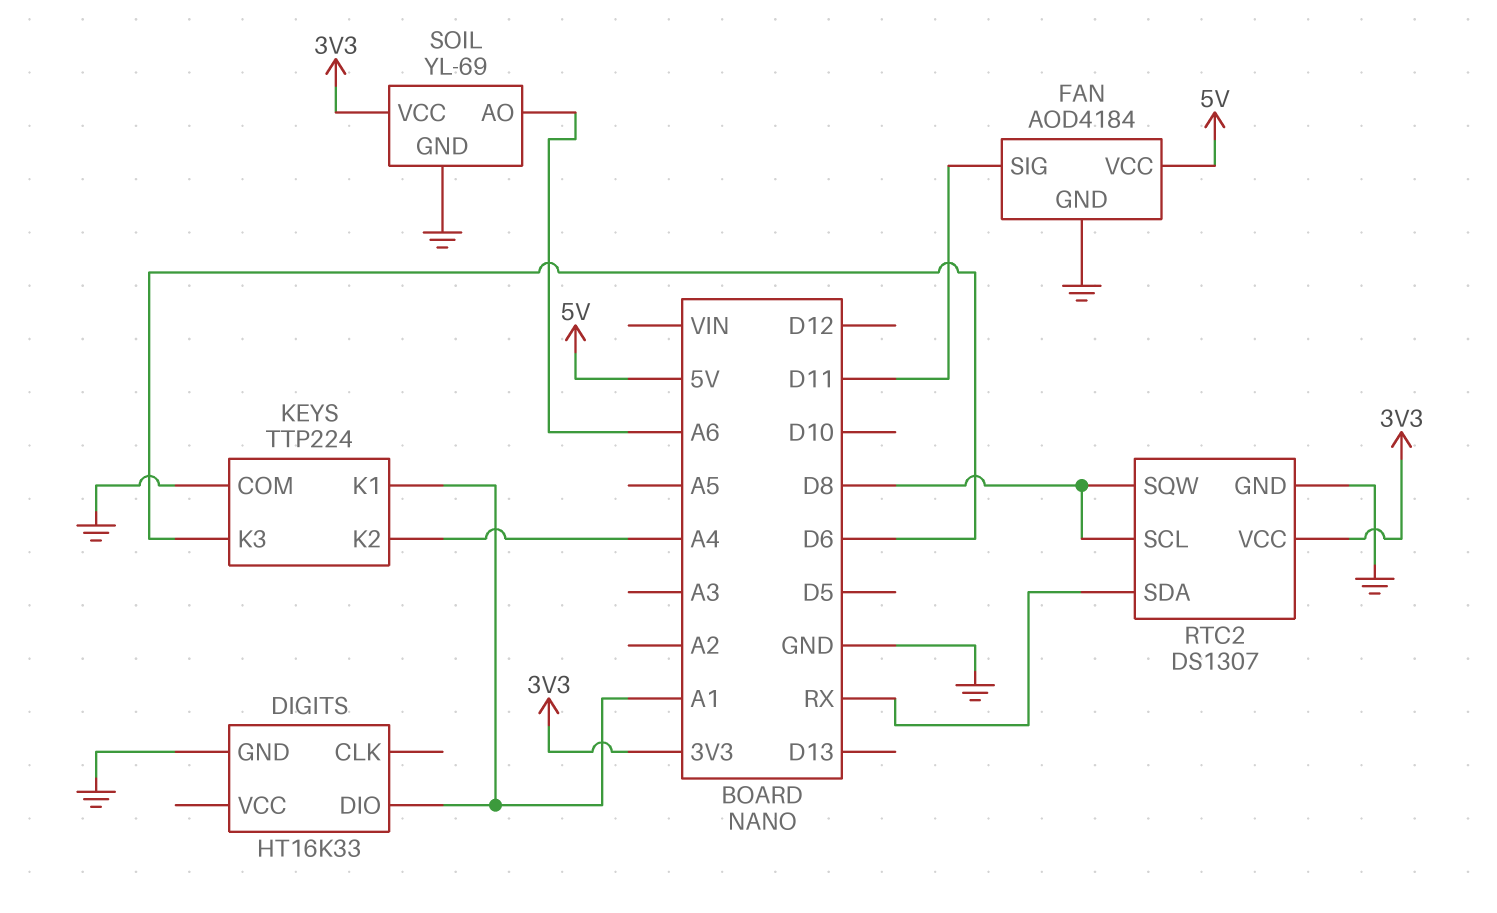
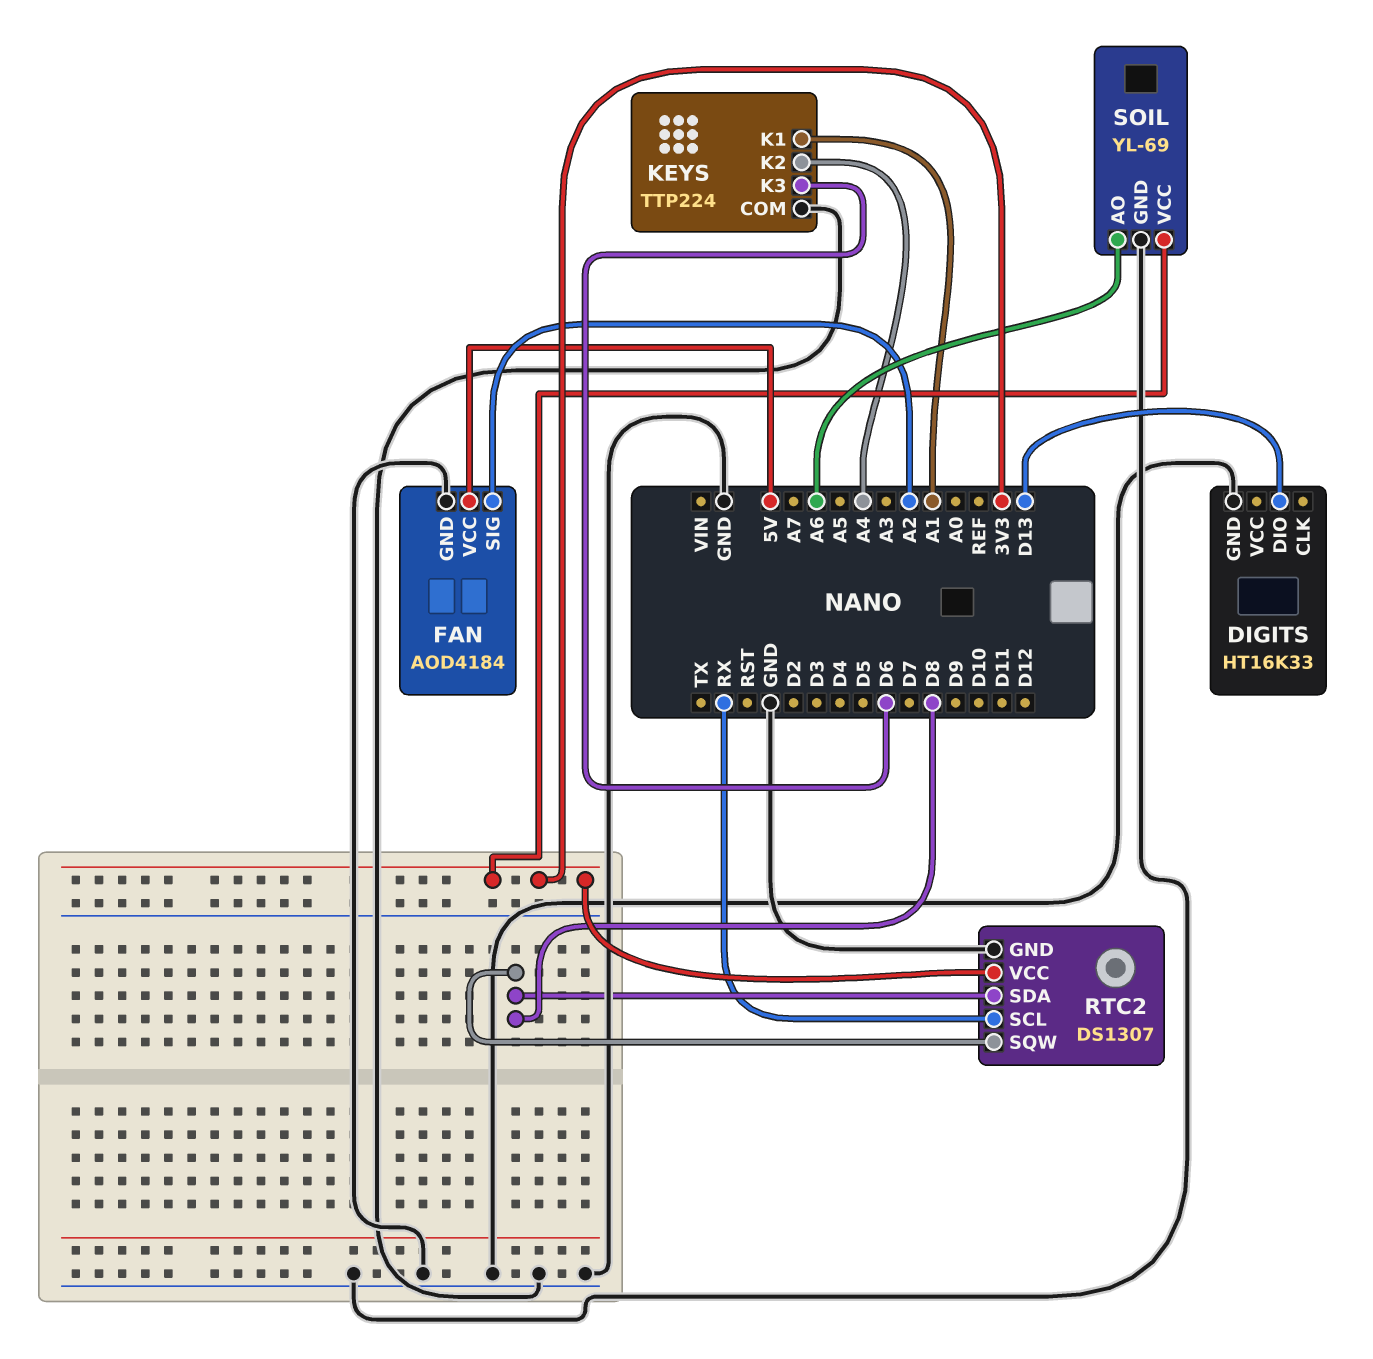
DIGITS pin DIO: A1 -> D13
FAN pin SIG: D11 -> A2
RTC2 pin SCL: D8 -> RX
RTC2 pin SDA: RX -> D8

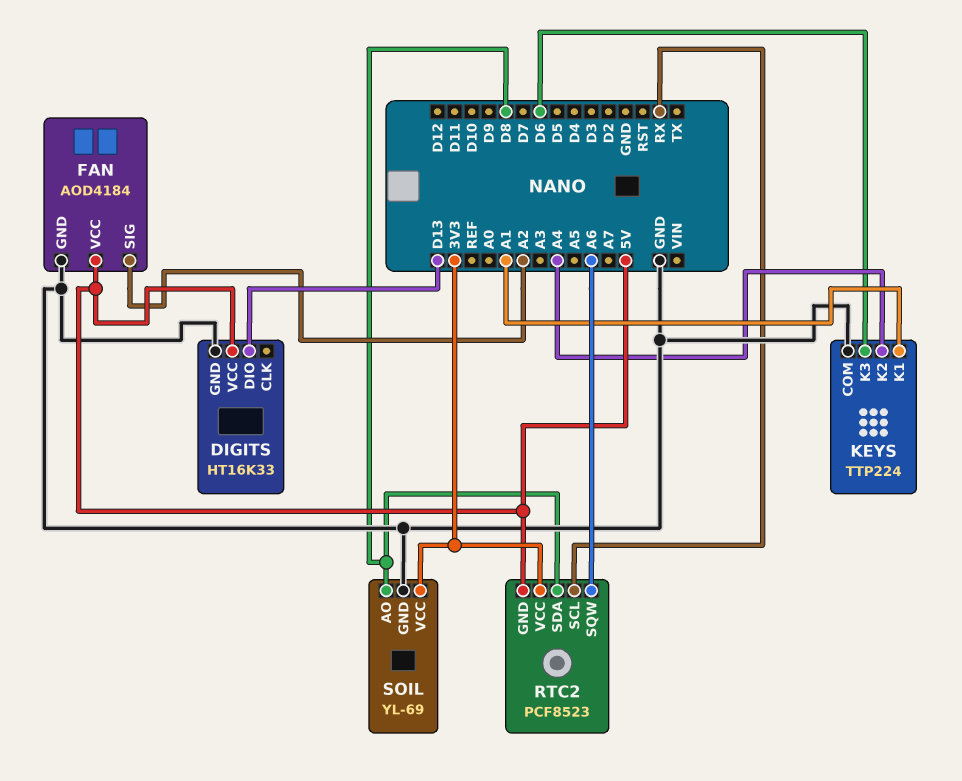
DIGITS pin VCC: none -> 5V
RTC2: DS1307 -> PCF8523
RTC2 pin GND: GND -> 5V
RTC2 pin SQW: D8 -> A6
SOIL pin AO: A6 -> D8

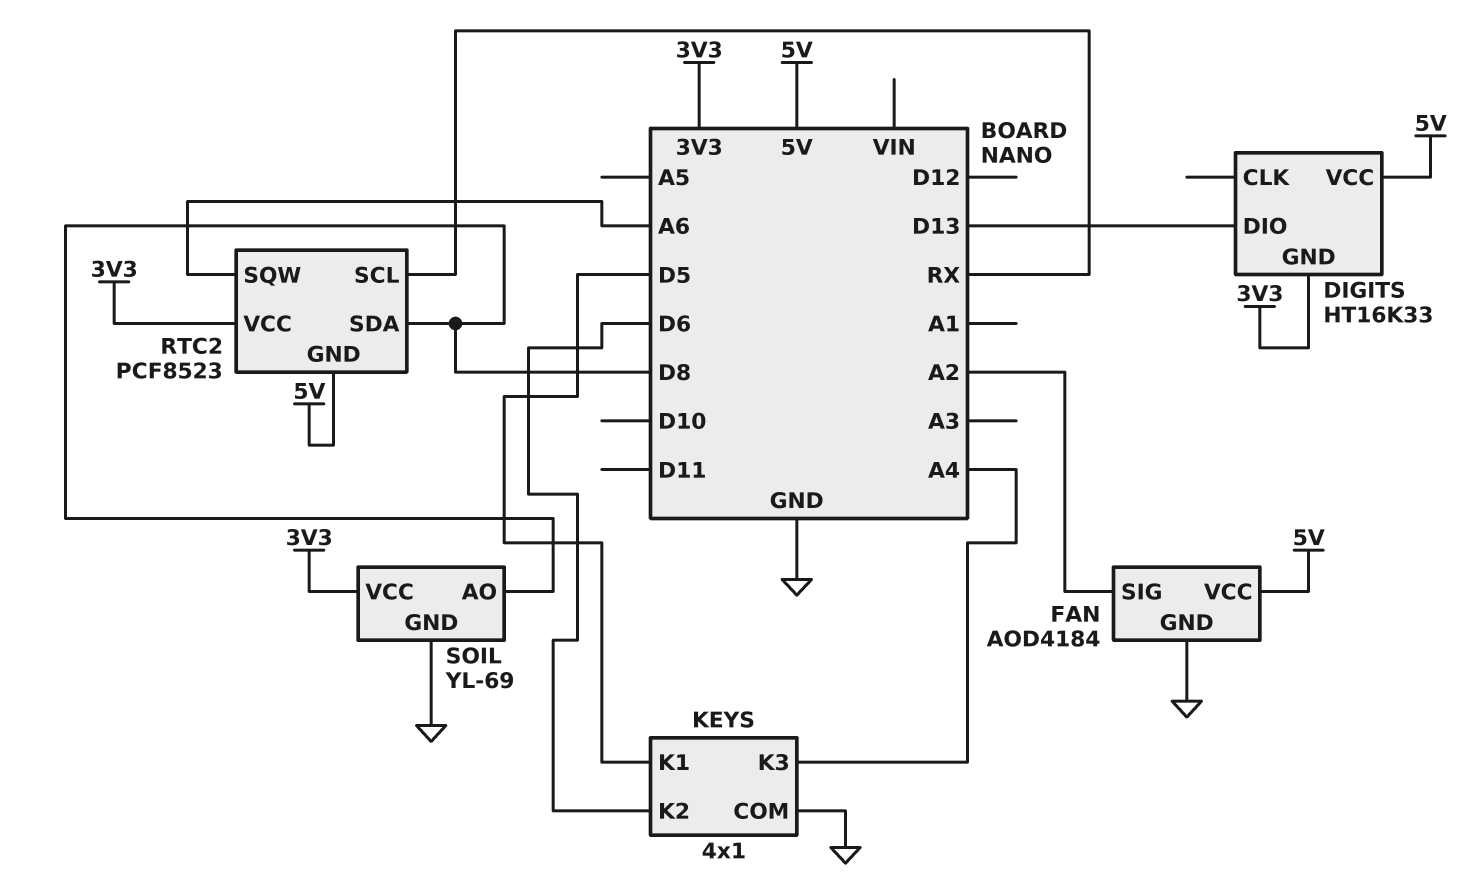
DIGITS pin GND: GND -> 3V3
KEYS: TTP224 -> 4x1
KEYS pin K1: A1 -> D5
KEYS pin K2: A4 -> D6
KEYS pin K3: D6 -> A4

